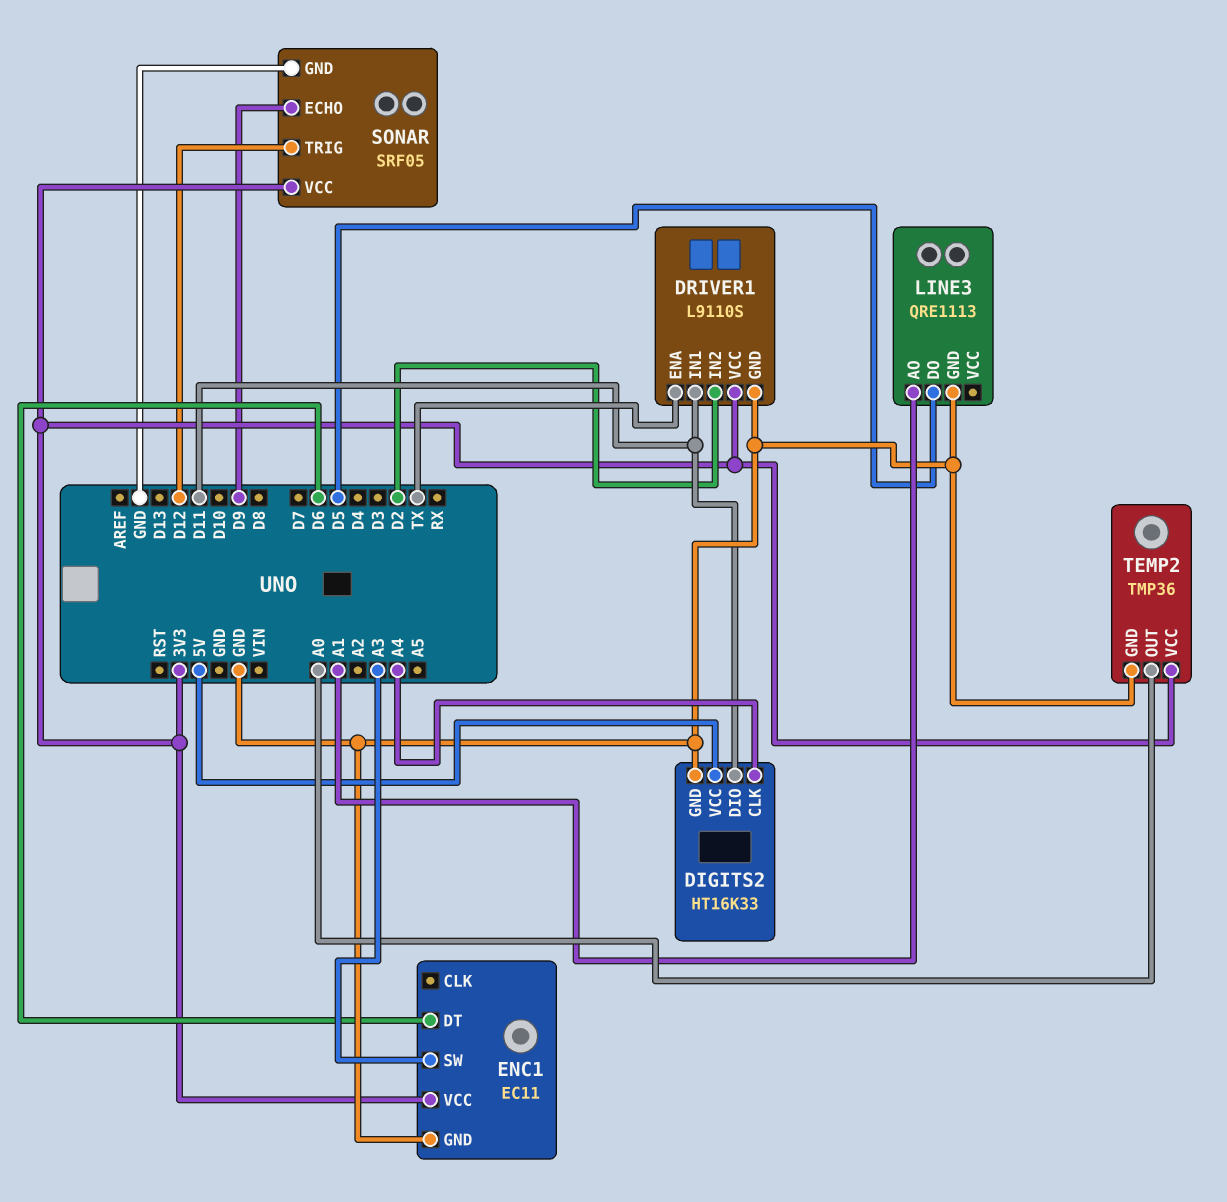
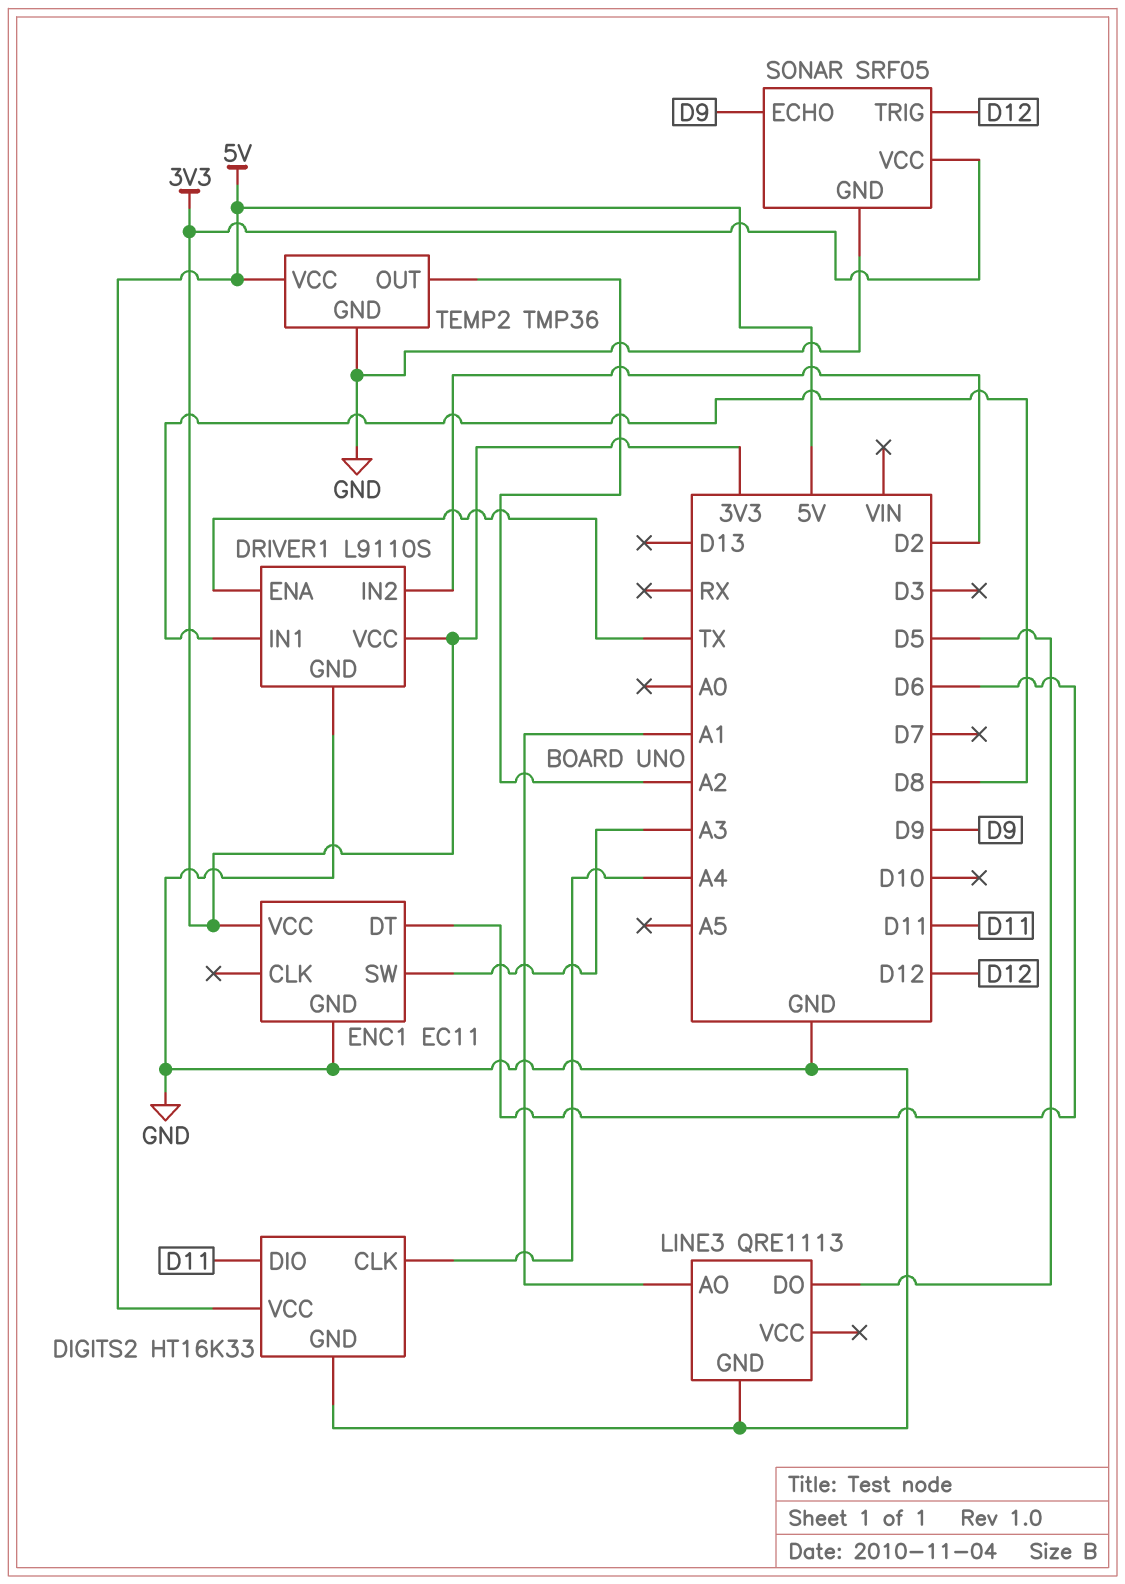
DRIVER1 pin IN1: D11 -> D8
TEMP2 pin OUT: A0 -> A2
TEMP2 pin VCC: 3V3 -> 5V

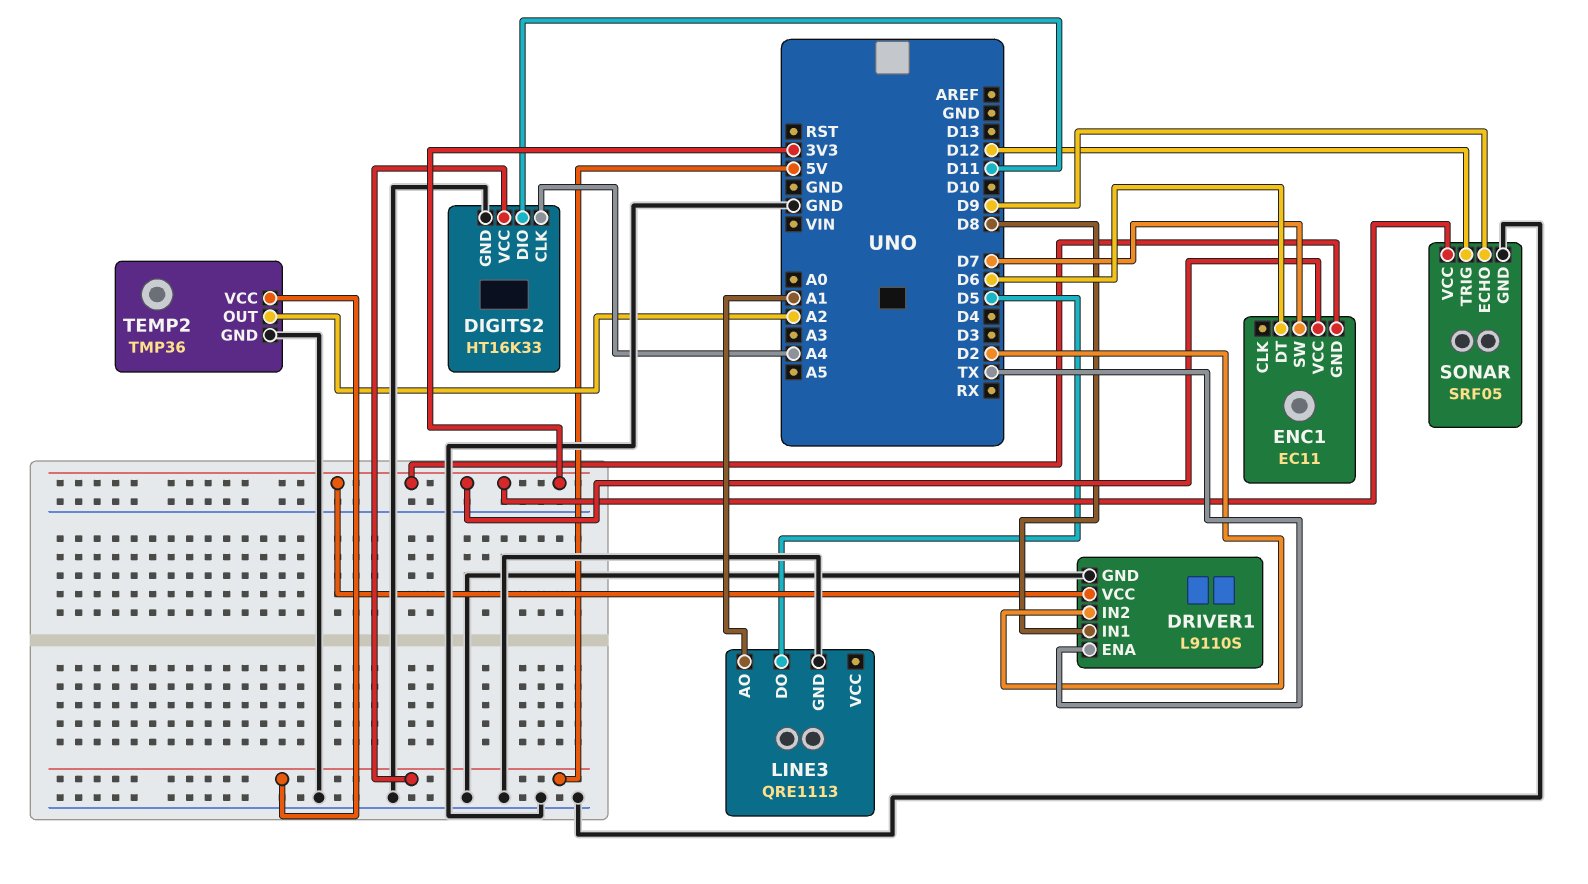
ENC1 pin GND: GND -> 3V3
ENC1 pin SW: A3 -> D7

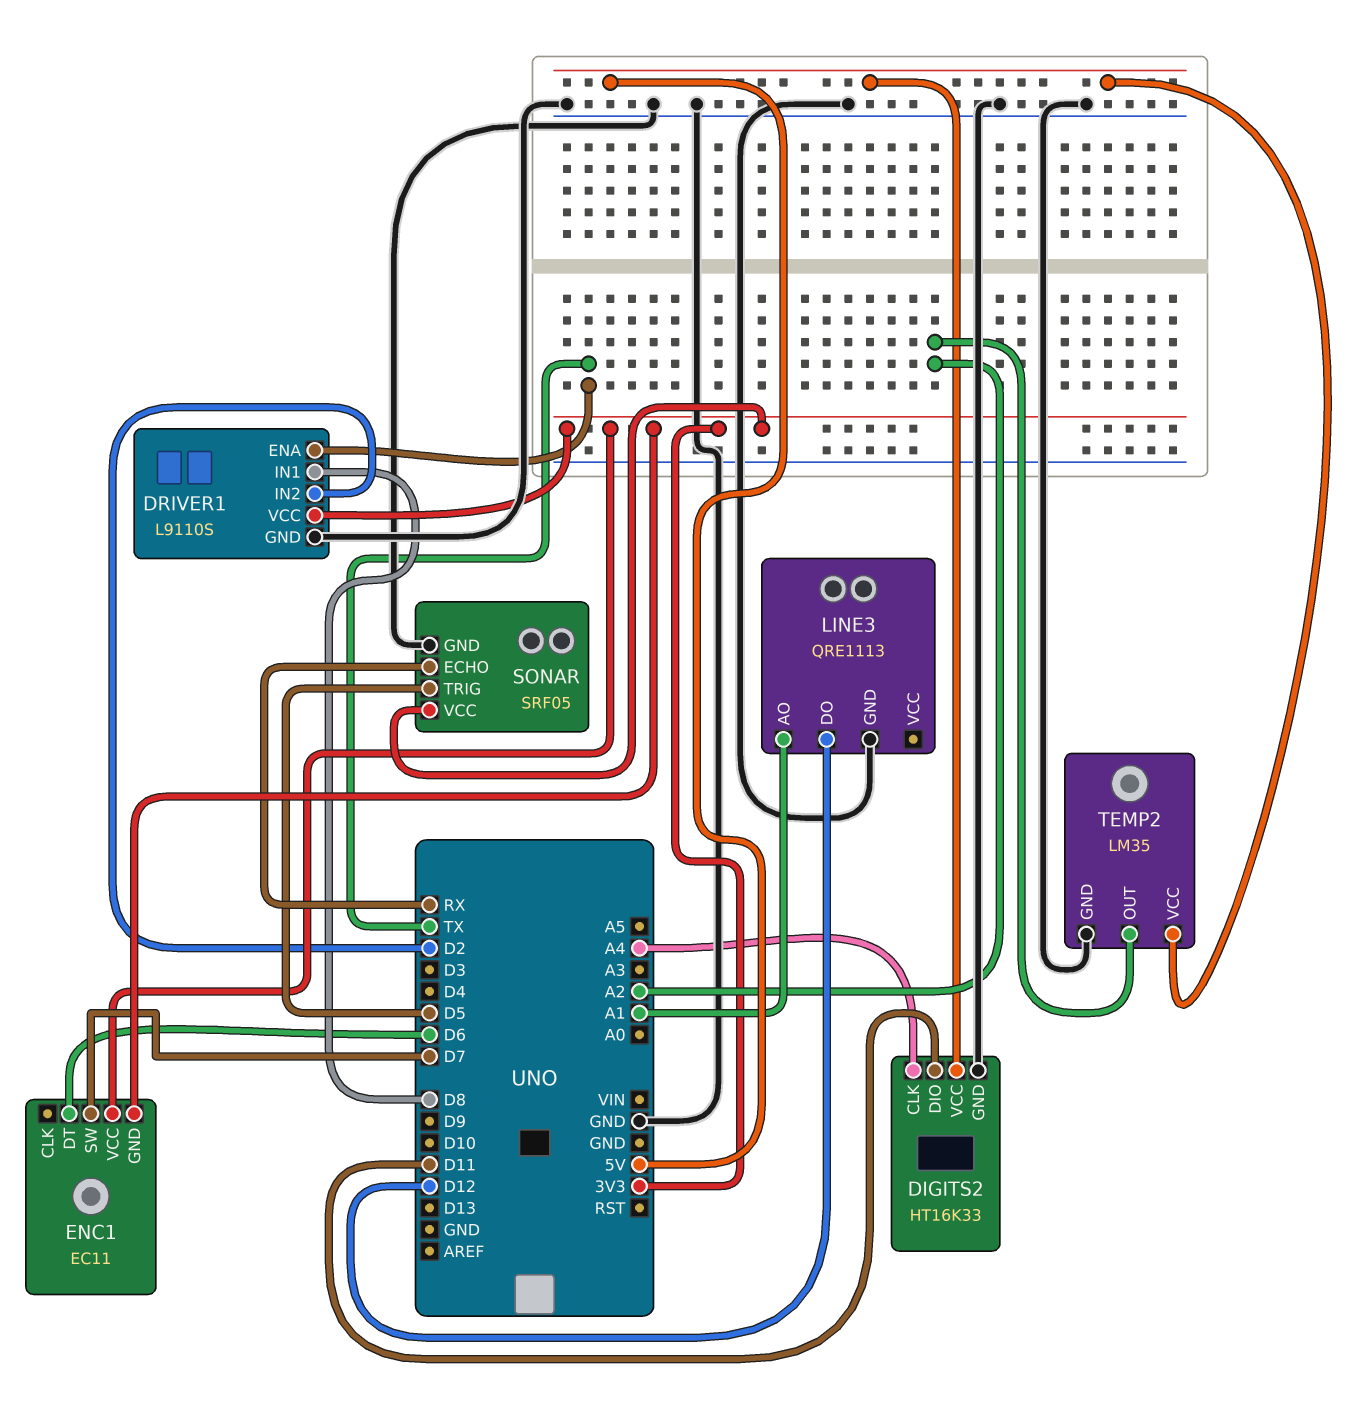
LINE3 pin DO: D5 -> D12
SONAR pin ECHO: D9 -> RX
SONAR pin TRIG: D12 -> D5
TEMP2: TMP36 -> LM35

